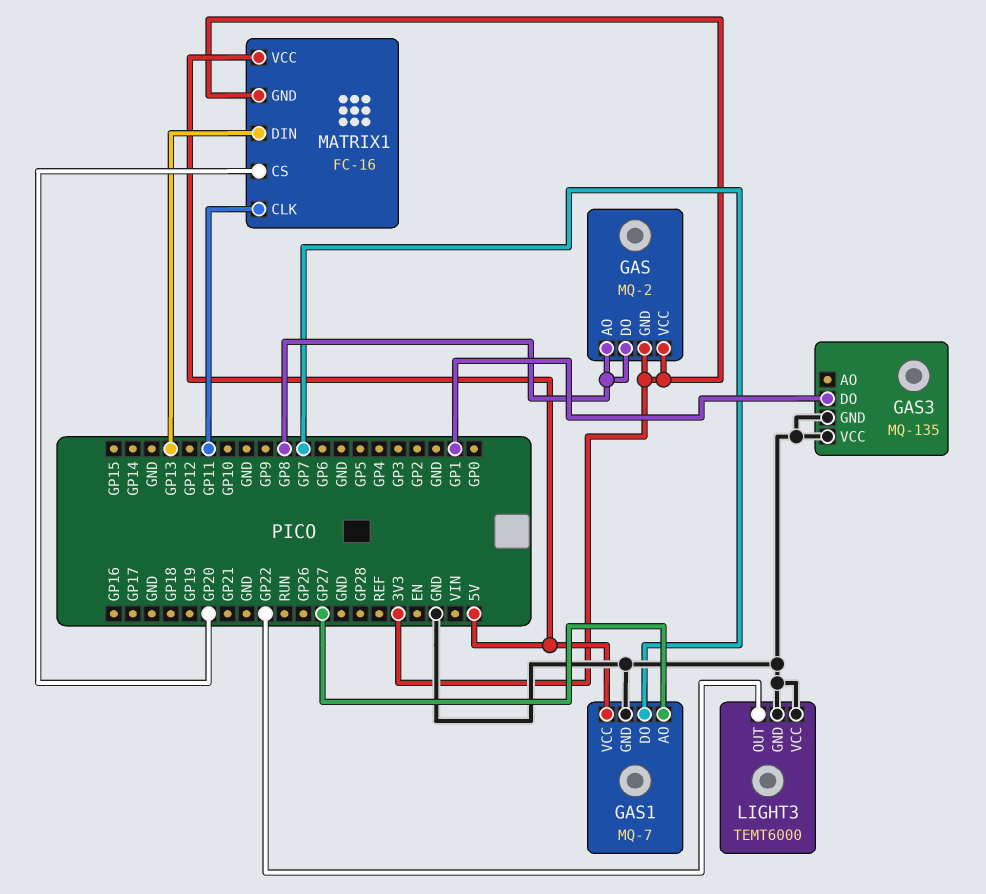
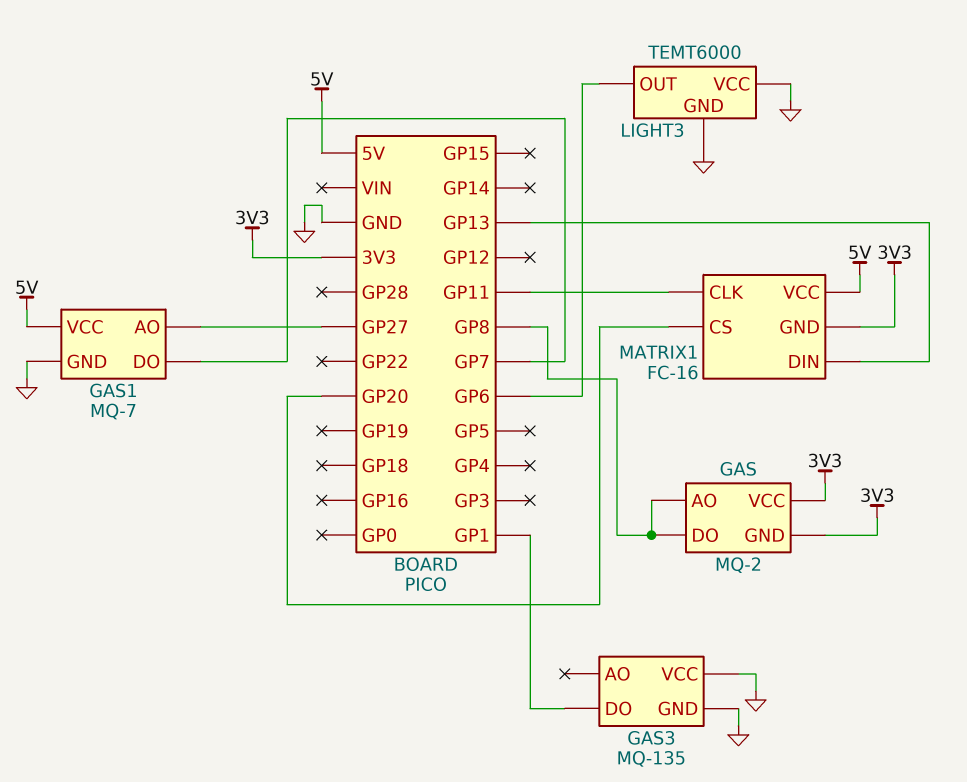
LIGHT3 pin OUT: GP22 -> GP6

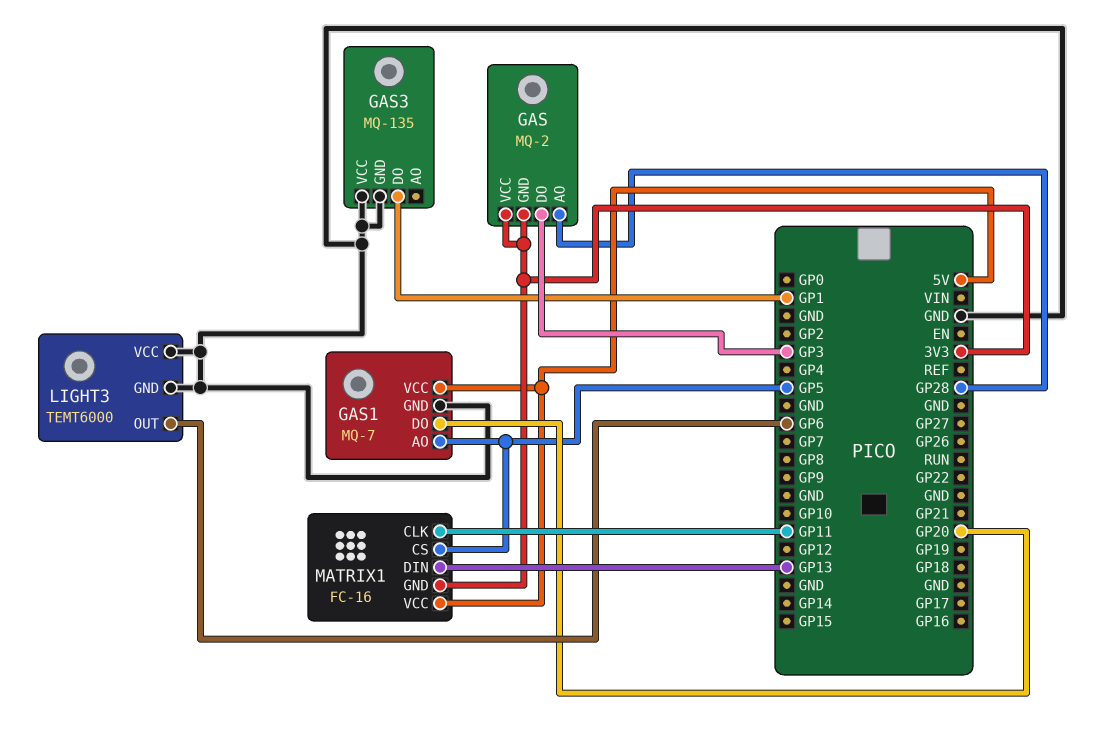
GAS pin AO: GP8 -> GP28
GAS pin DO: GP8 -> GP3
GAS1 pin AO: GP27 -> GP5
GAS1 pin DO: GP7 -> GP20
MATRIX1 pin CS: GP20 -> GP5

